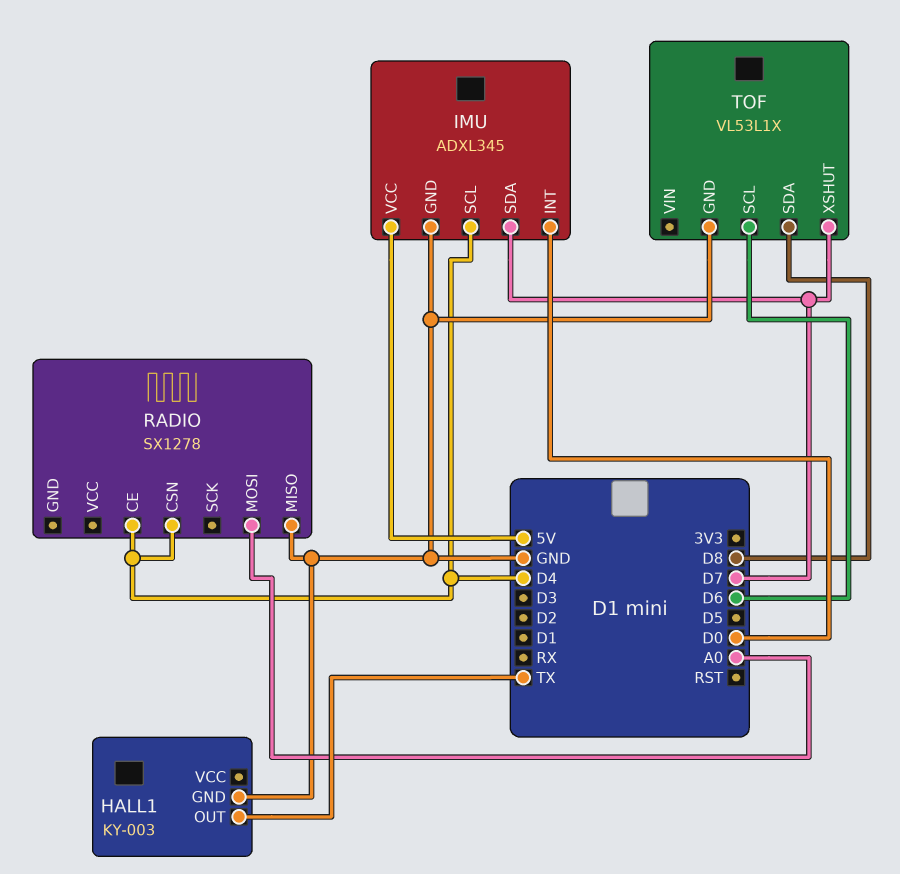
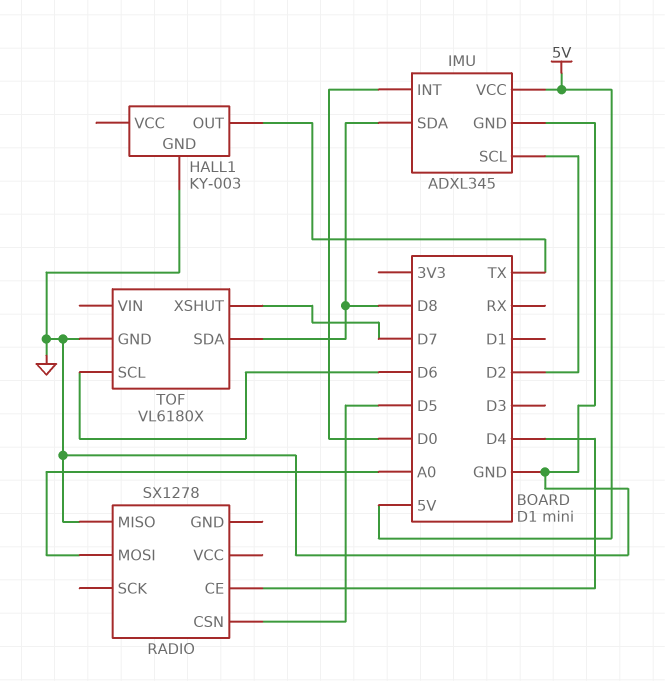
IMU pin SCL: D4 -> D2
IMU pin SDA: D7 -> D8
RADIO pin CSN: D4 -> D5
TOF: VL53L1X -> VL6180X

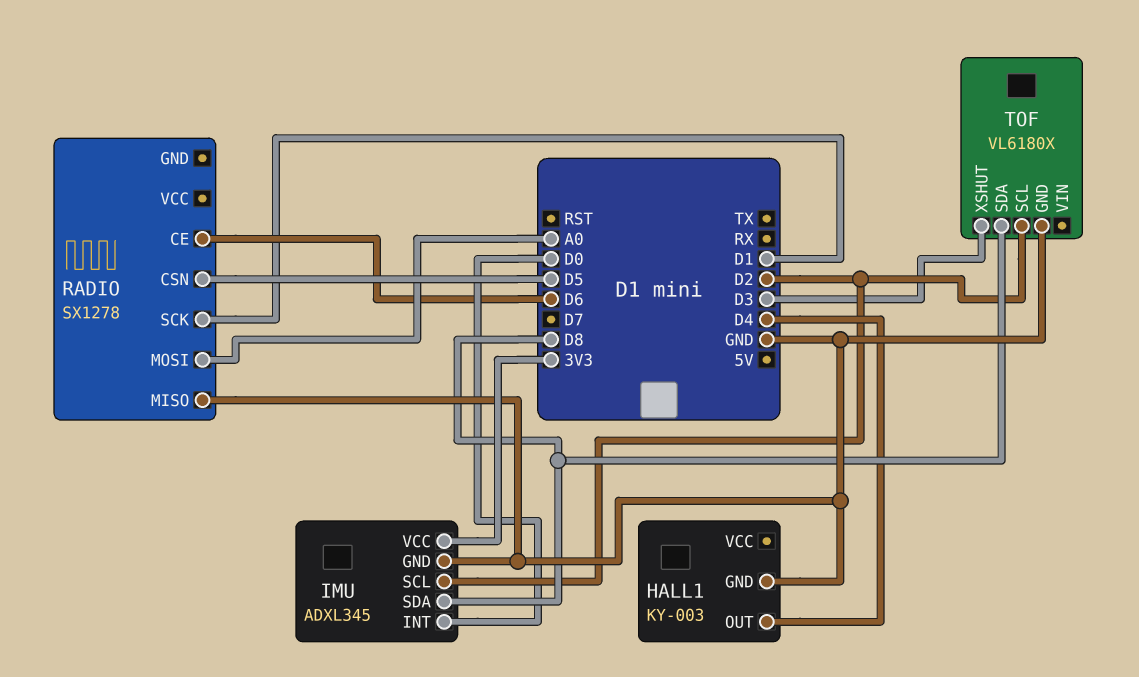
HALL1 pin OUT: TX -> D4
IMU pin VCC: 5V -> 3V3
RADIO pin CE: D4 -> D6
RADIO pin SCK: none -> D1
TOF pin SCL: D6 -> D2
TOF pin XSHUT: D7 -> D3

